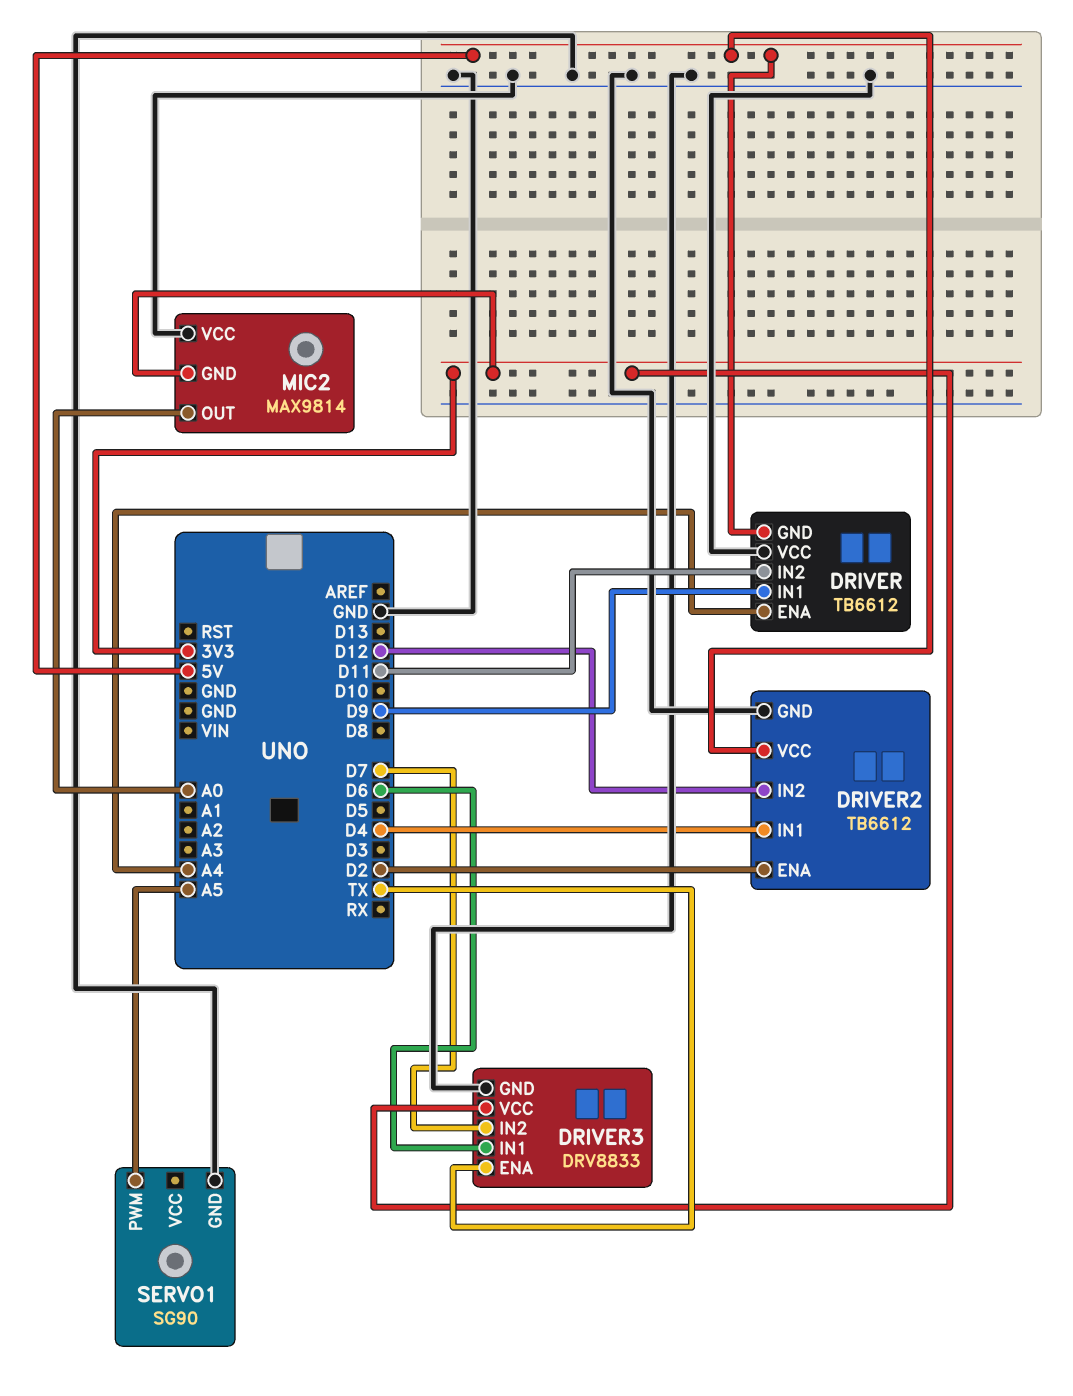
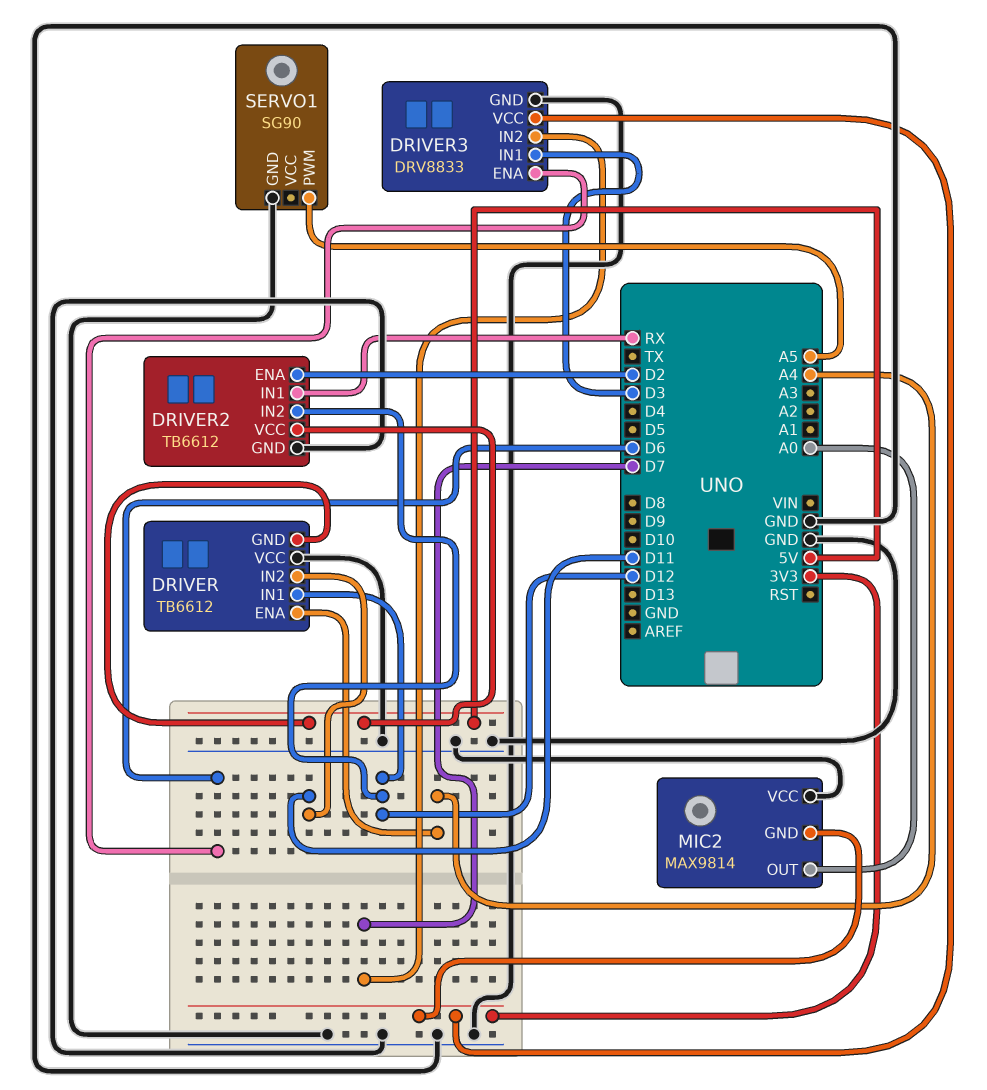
DRIVER pin IN1: D9 -> D12
DRIVER2 pin IN1: D4 -> RX
DRIVER3 pin ENA: TX -> D6
DRIVER3 pin IN1: D6 -> D3

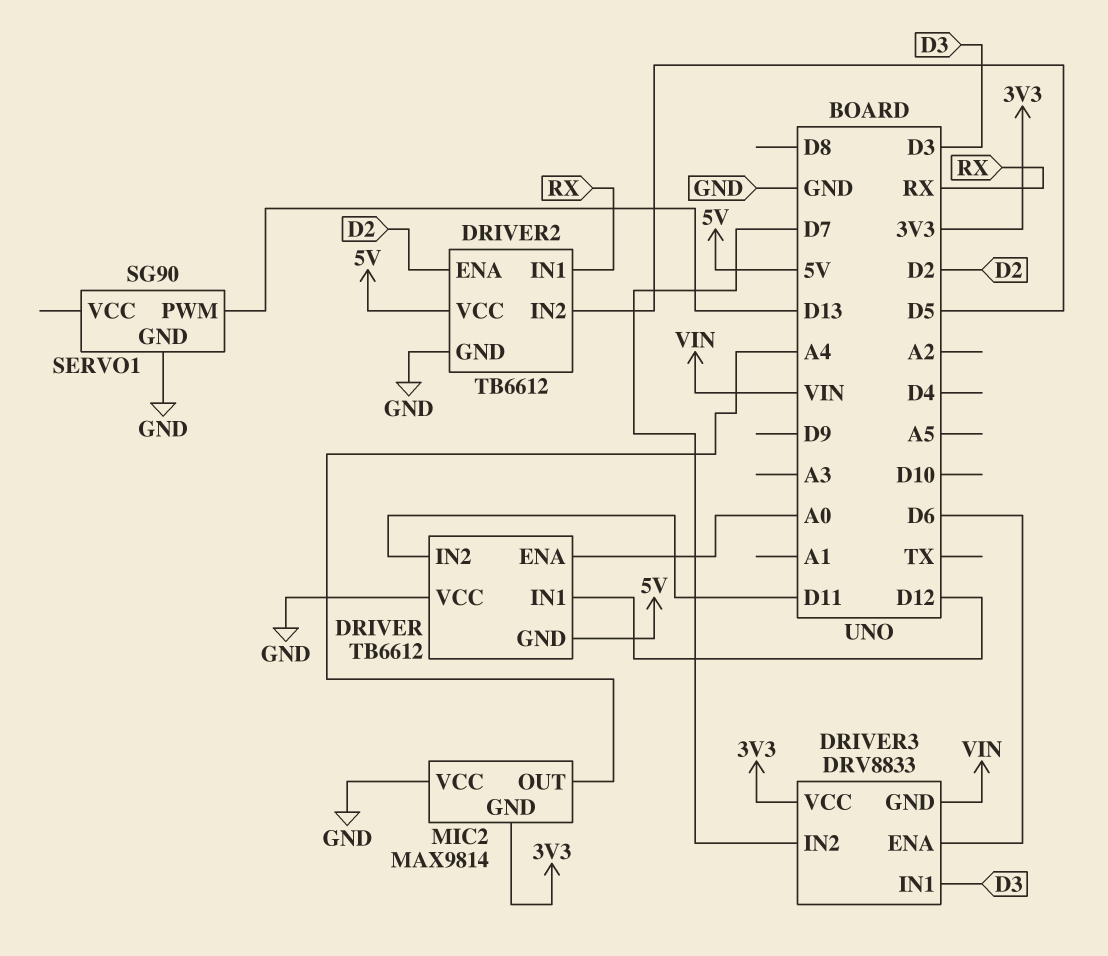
DRIVER pin ENA: A4 -> A0
DRIVER2 pin IN2: D12 -> D5
DRIVER3 pin GND: GND -> VIN
MIC2 pin OUT: A0 -> A4
SERVO1 pin PWM: A5 -> D13

